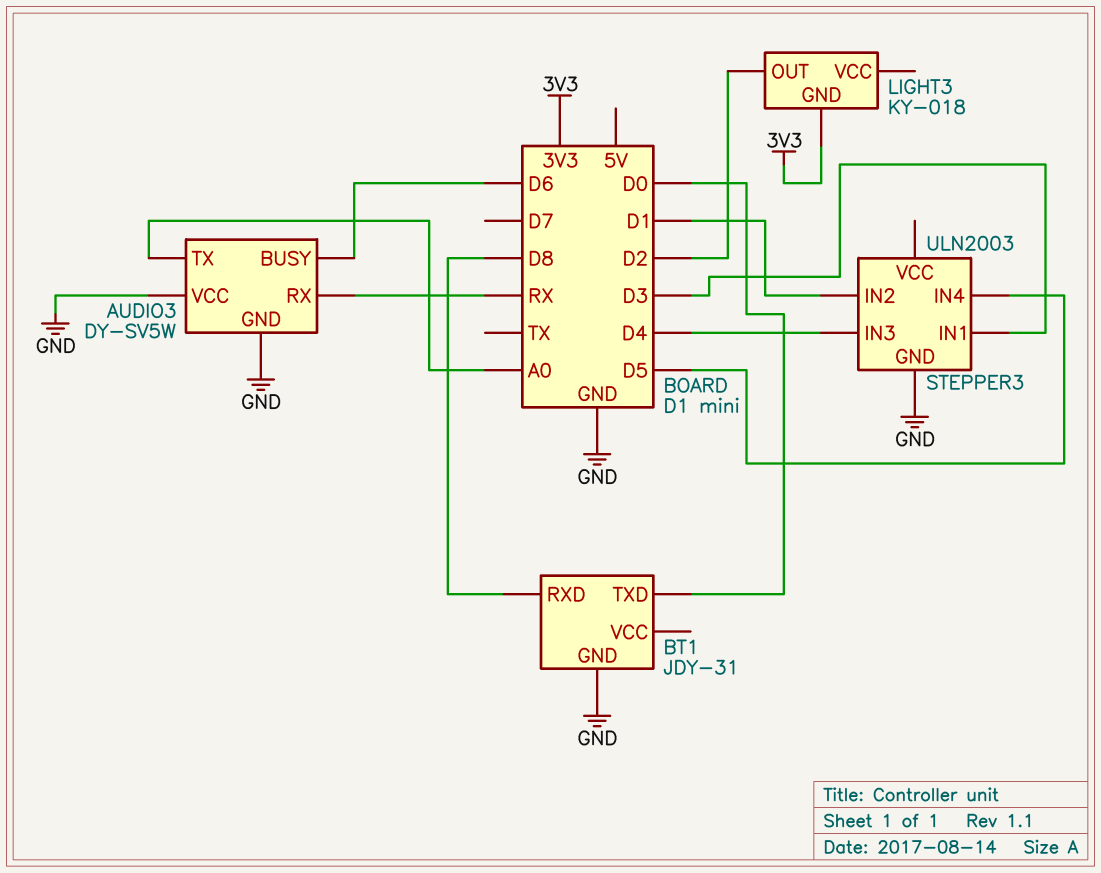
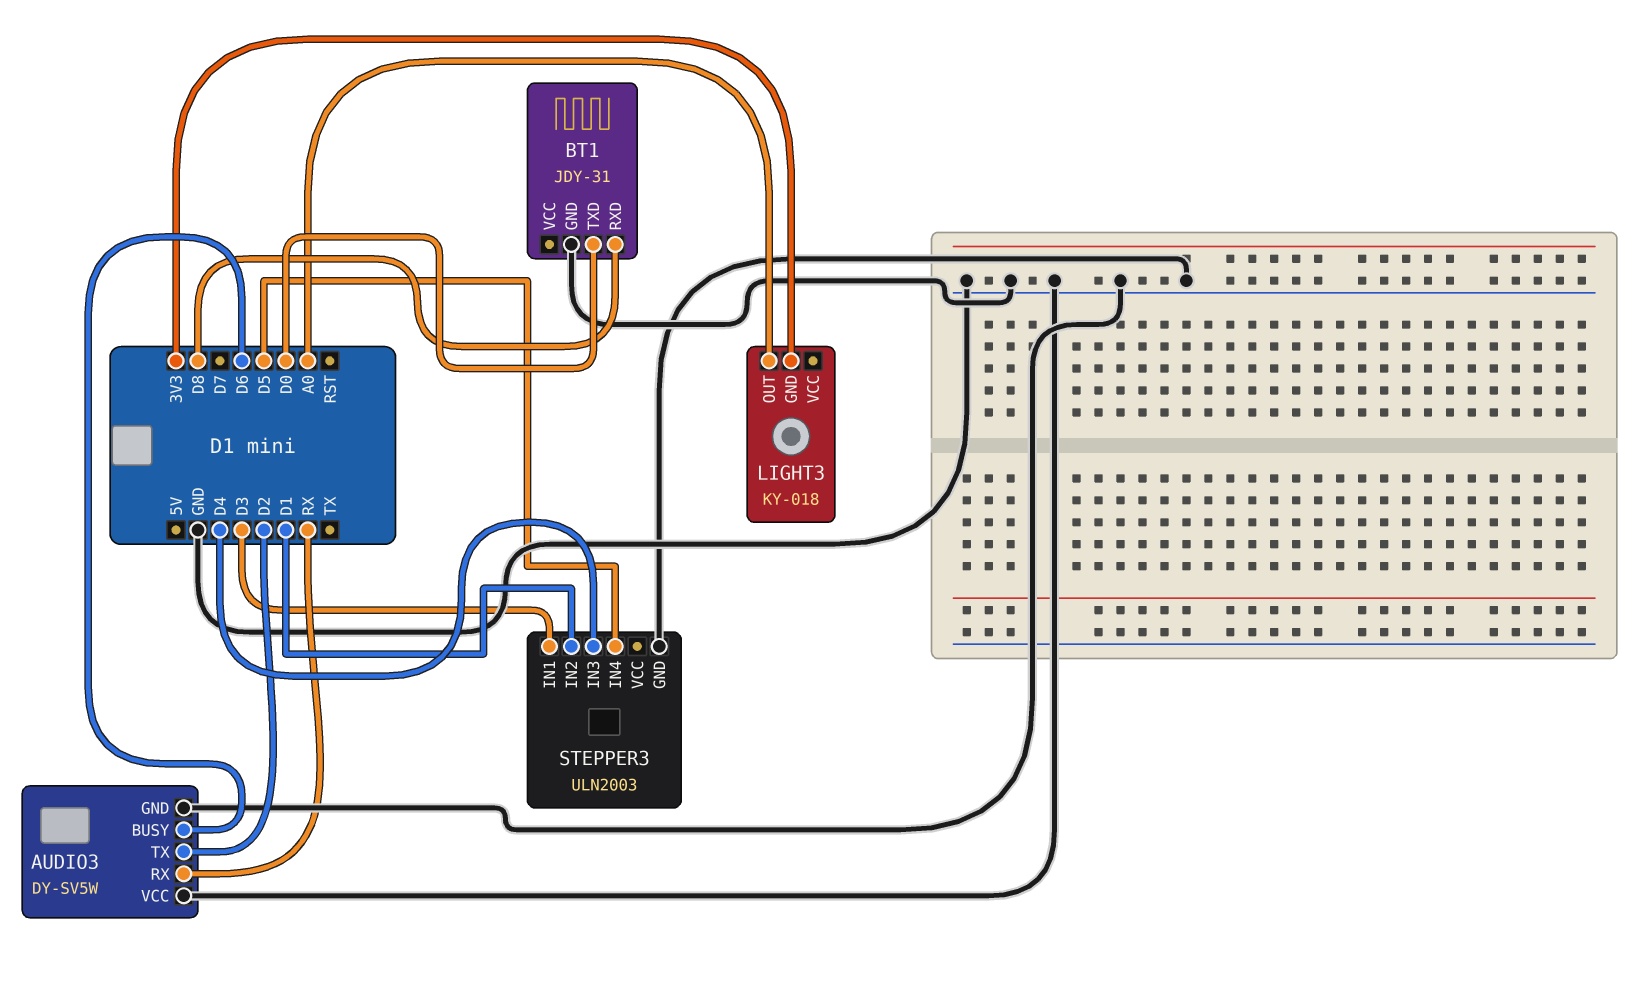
AUDIO3 pin TX: A0 -> D2
LIGHT3 pin OUT: D2 -> A0

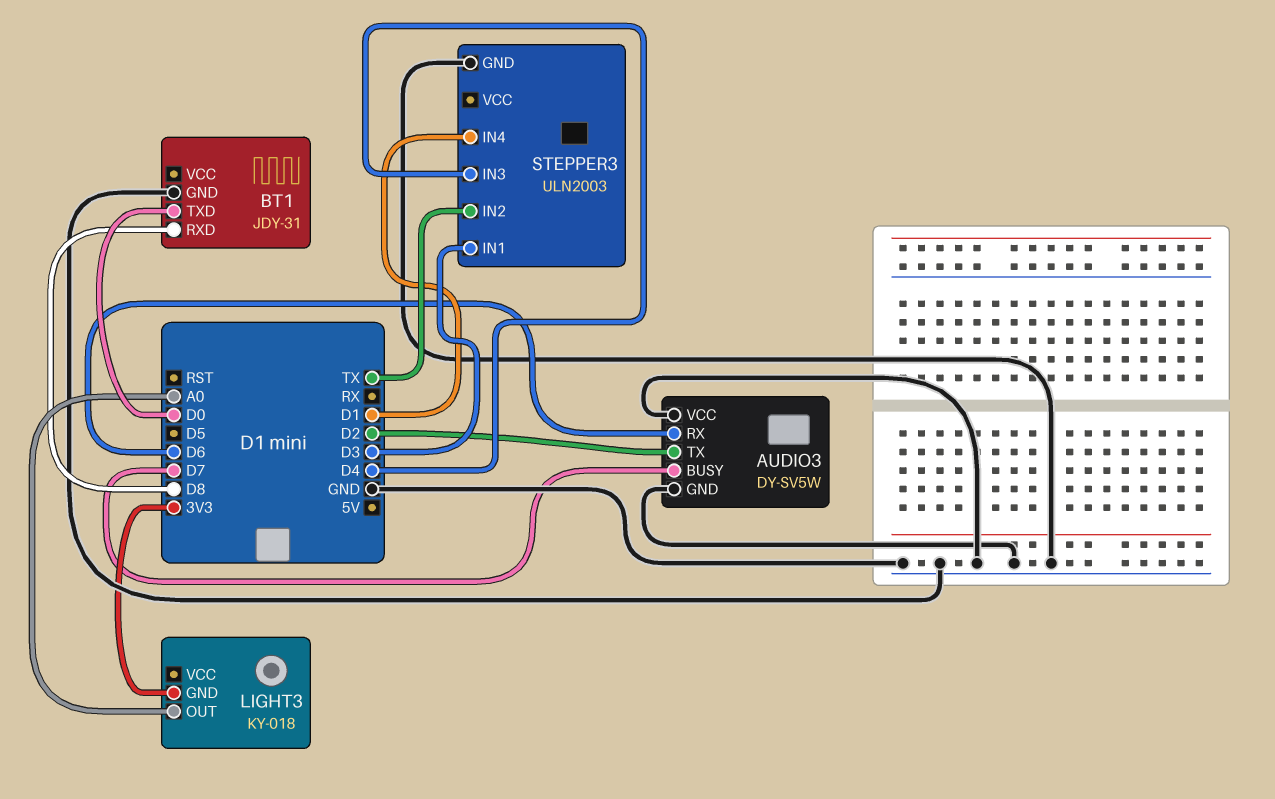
AUDIO3 pin BUSY: D6 -> D7
AUDIO3 pin RX: RX -> D6
STEPPER3 pin IN2: D1 -> TX
STEPPER3 pin IN4: D5 -> D1

